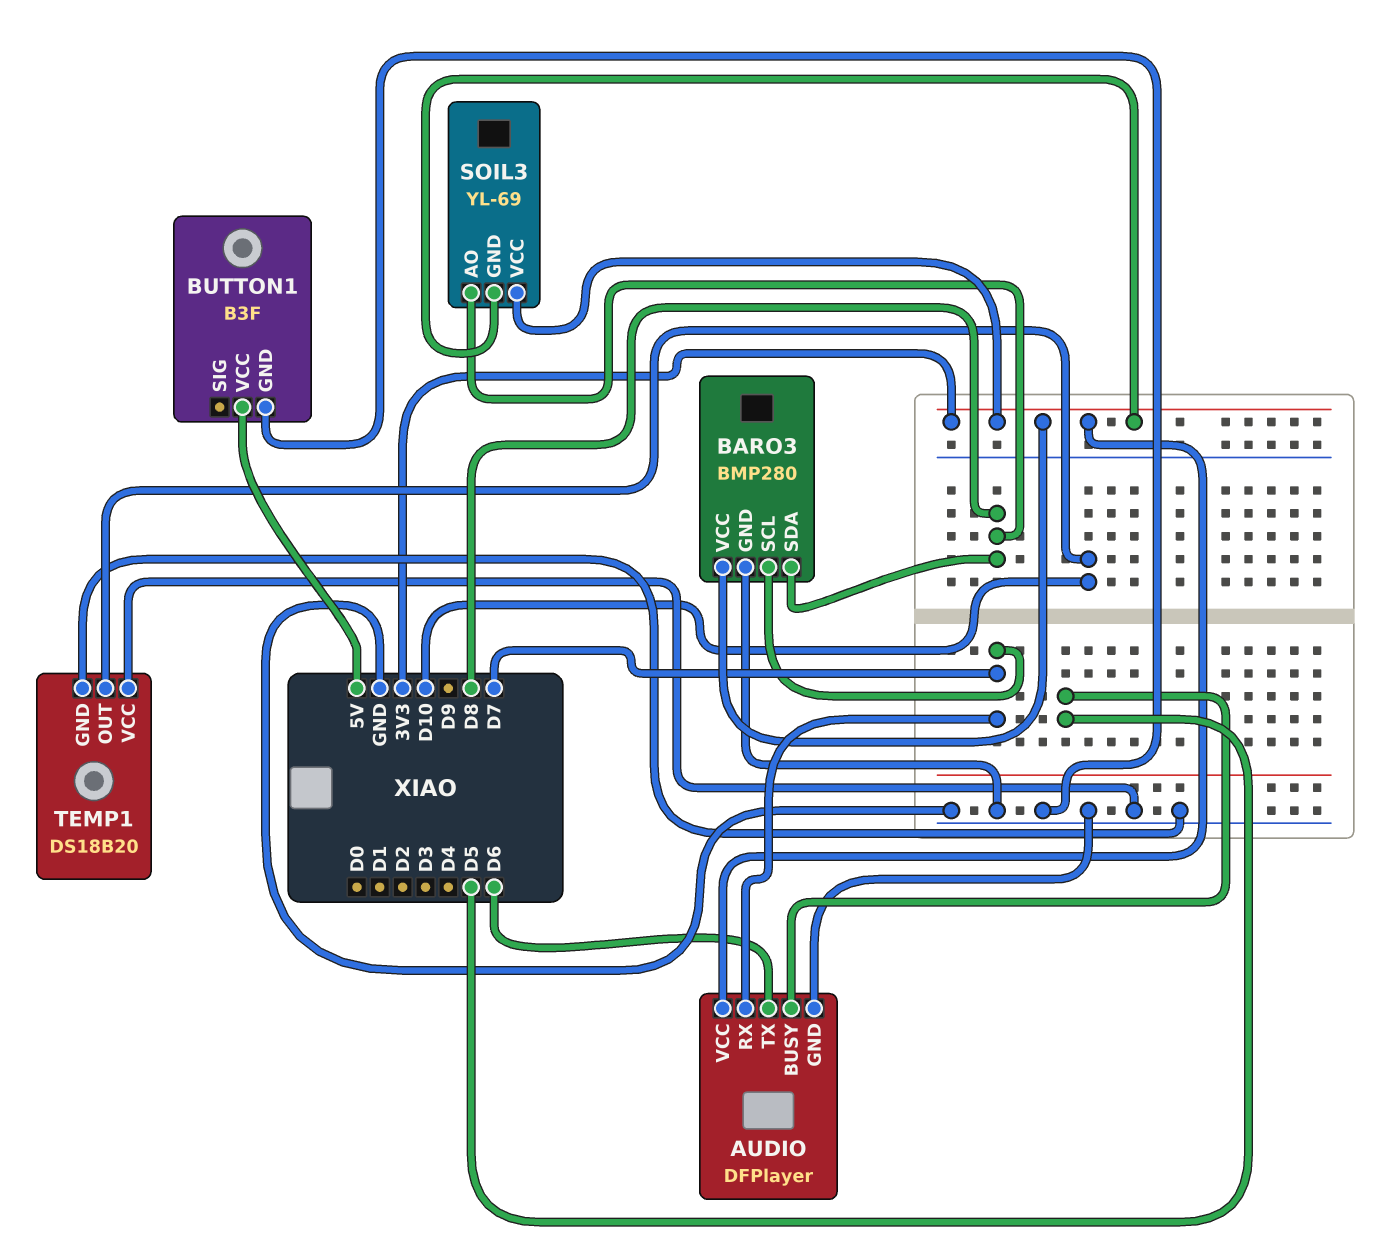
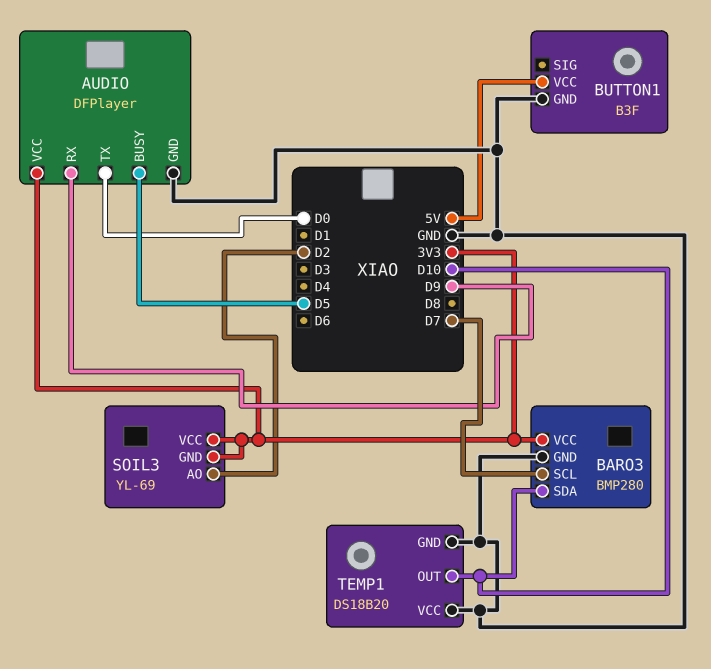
AUDIO pin RX: D7 -> D9
AUDIO pin TX: D6 -> D0
BARO3 pin SDA: D8 -> D10
SOIL3 pin AO: D8 -> D2

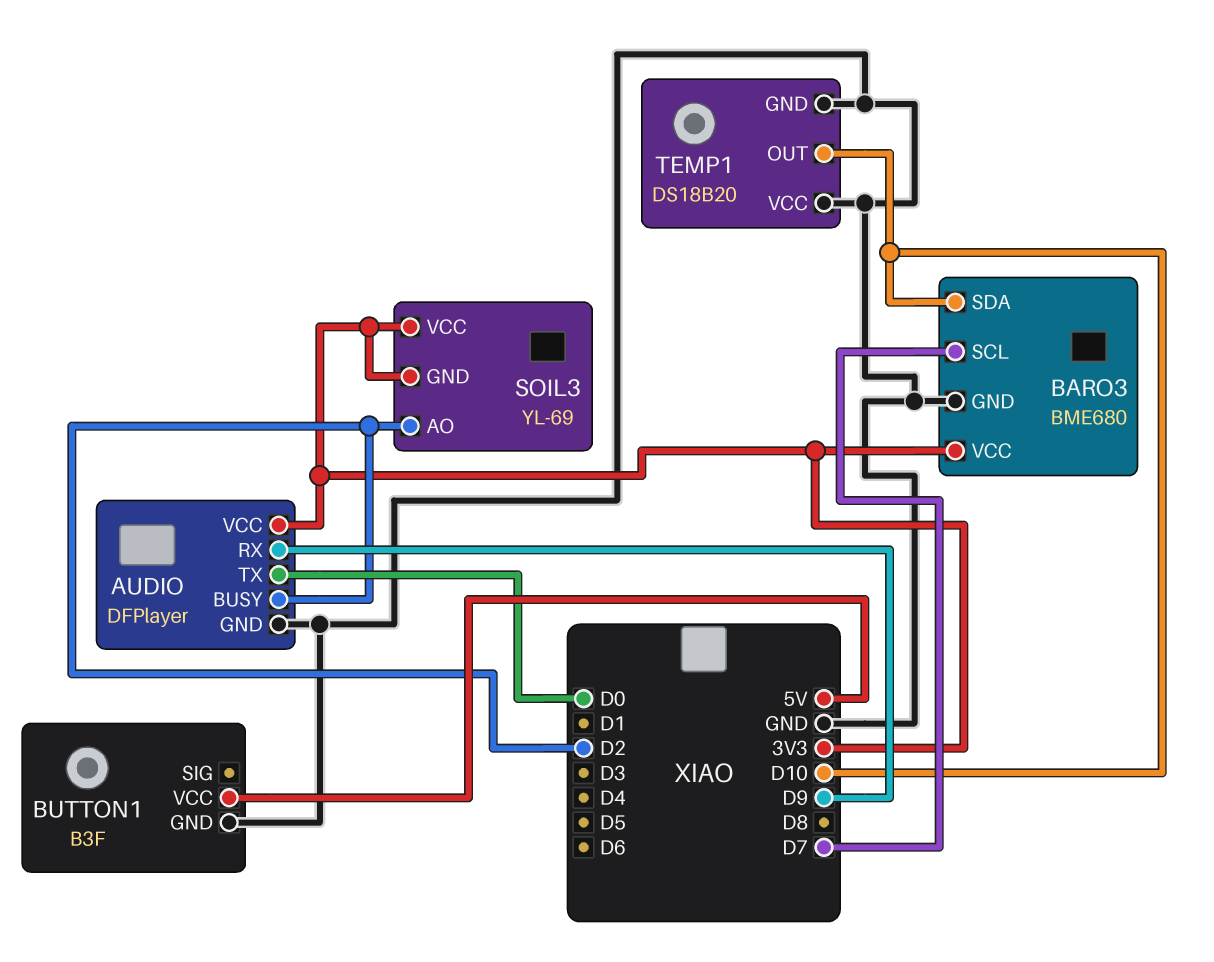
AUDIO pin BUSY: D5 -> D2
BARO3: BMP280 -> BME680

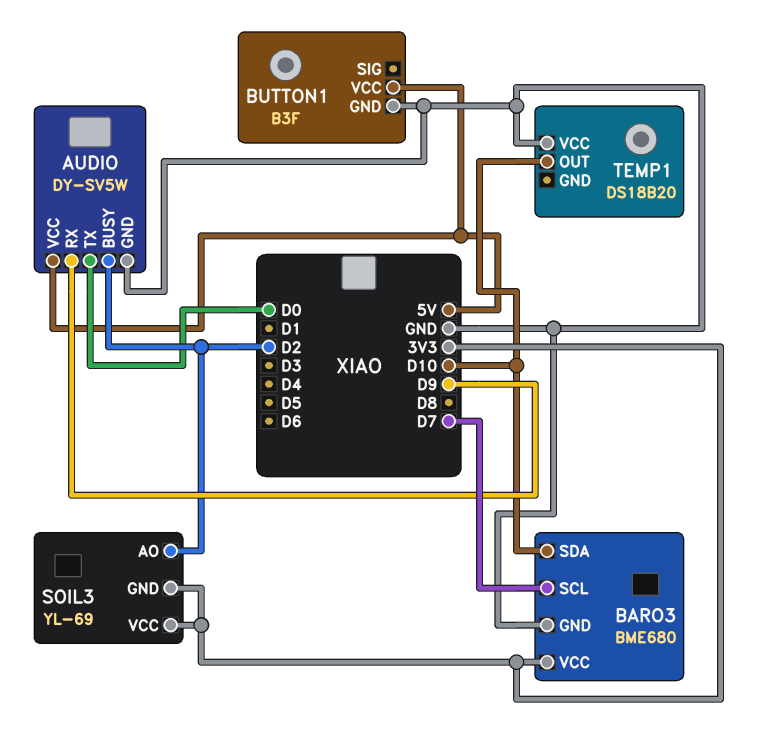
AUDIO: DFPlayer -> DY-SV5W
AUDIO pin VCC: 3V3 -> 5V
TEMP1 pin GND: GND -> none

